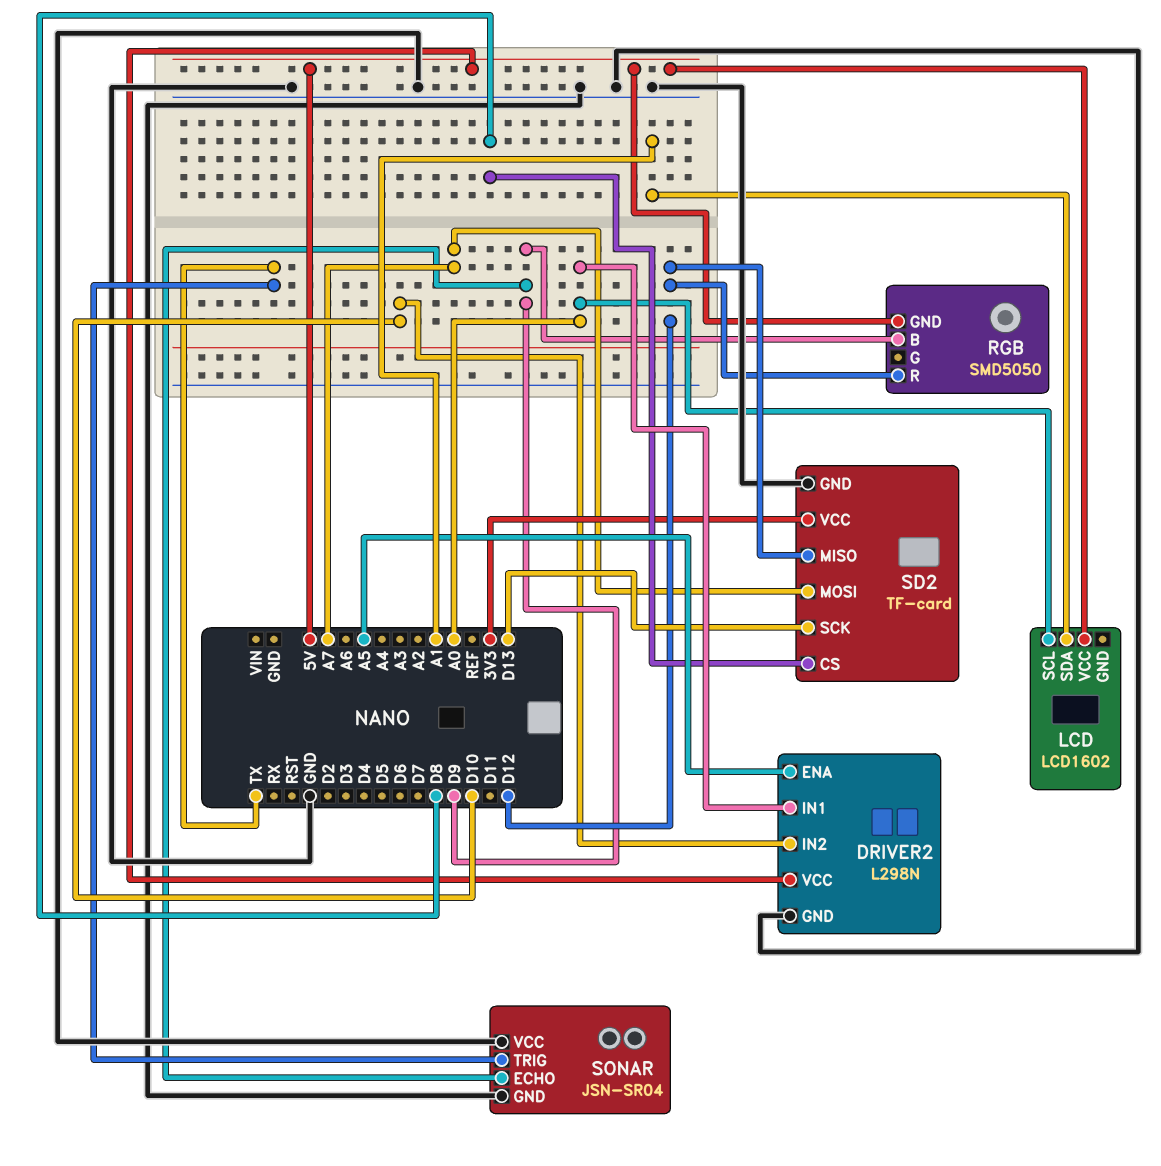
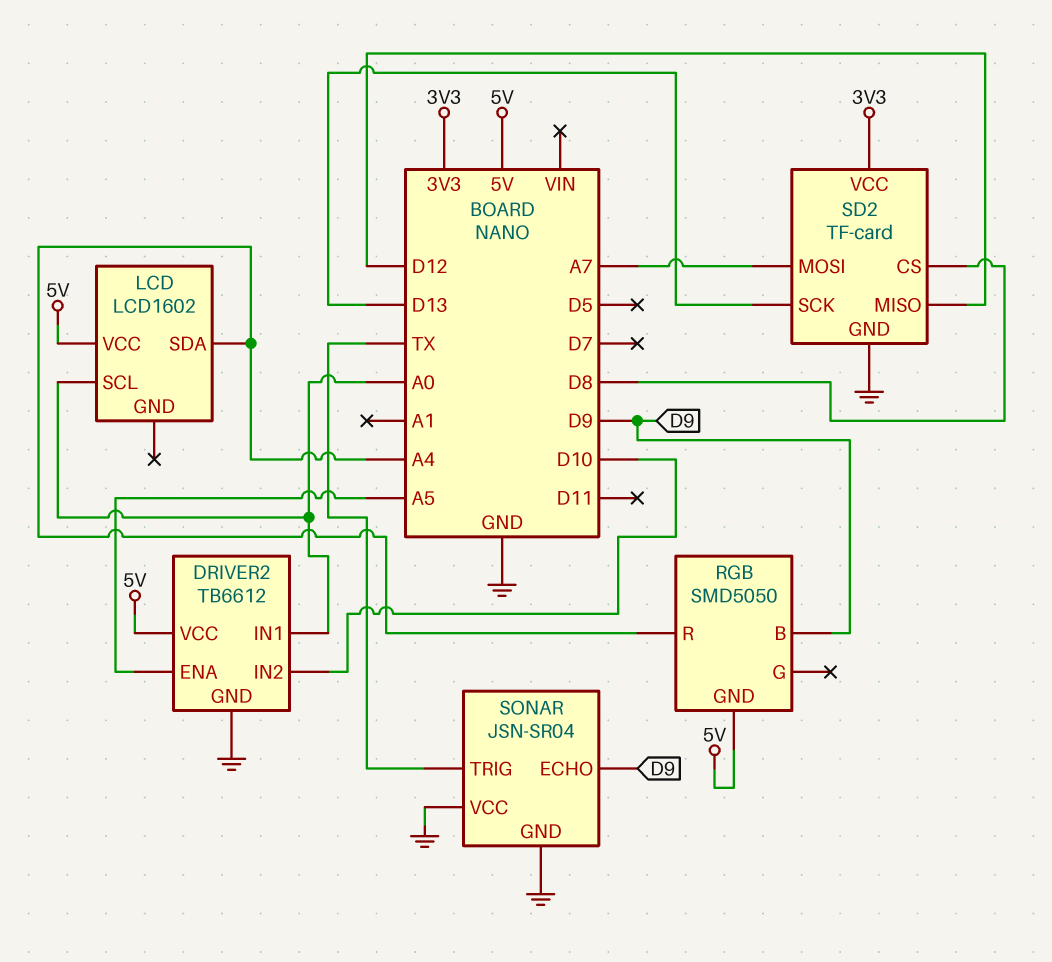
DRIVER2: L298N -> TB6612
LCD pin SDA: A1 -> A4
RGB pin R: D12 -> A4

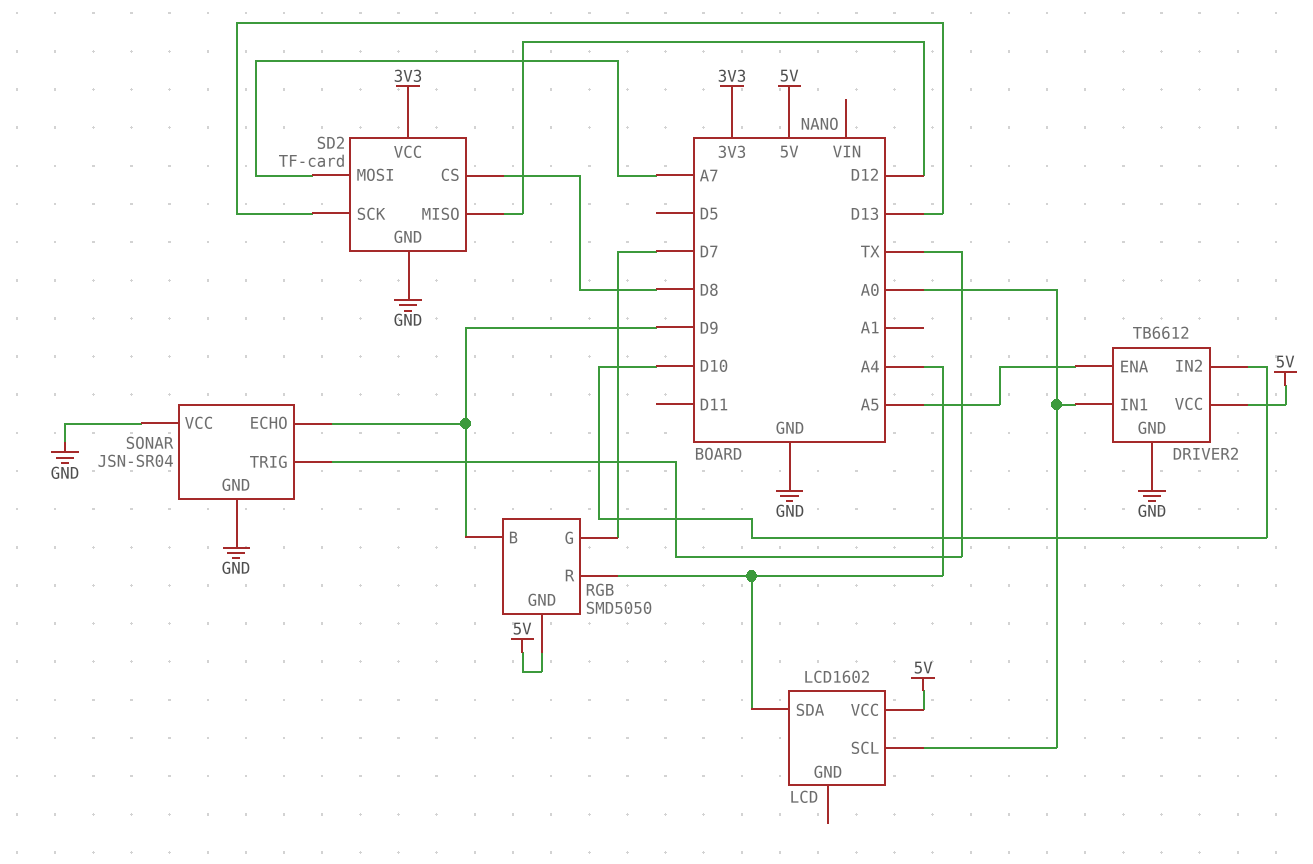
RGB pin G: none -> D7

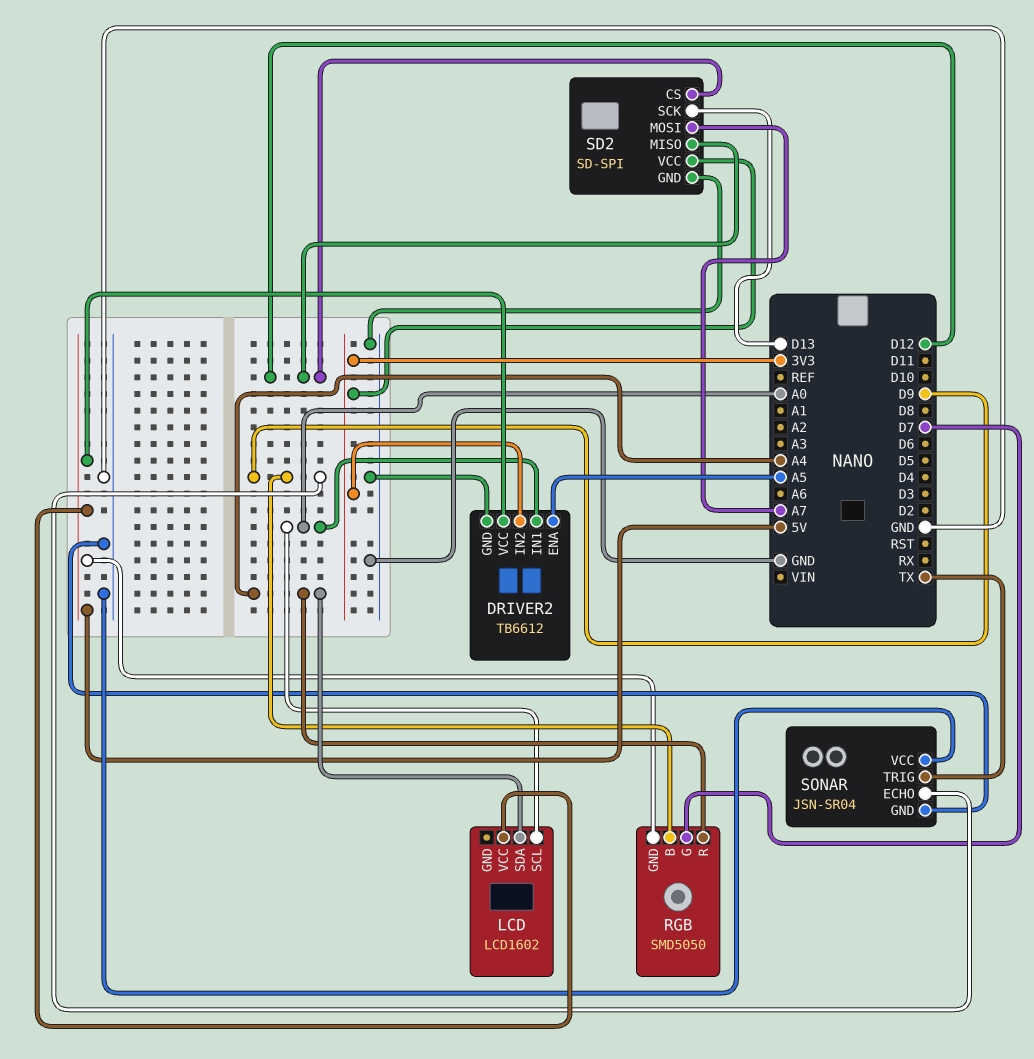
DRIVER2 pin IN2: D10 -> 3V3
SD2: TF-card -> SD-SPI
SD2 pin CS: D8 -> D12

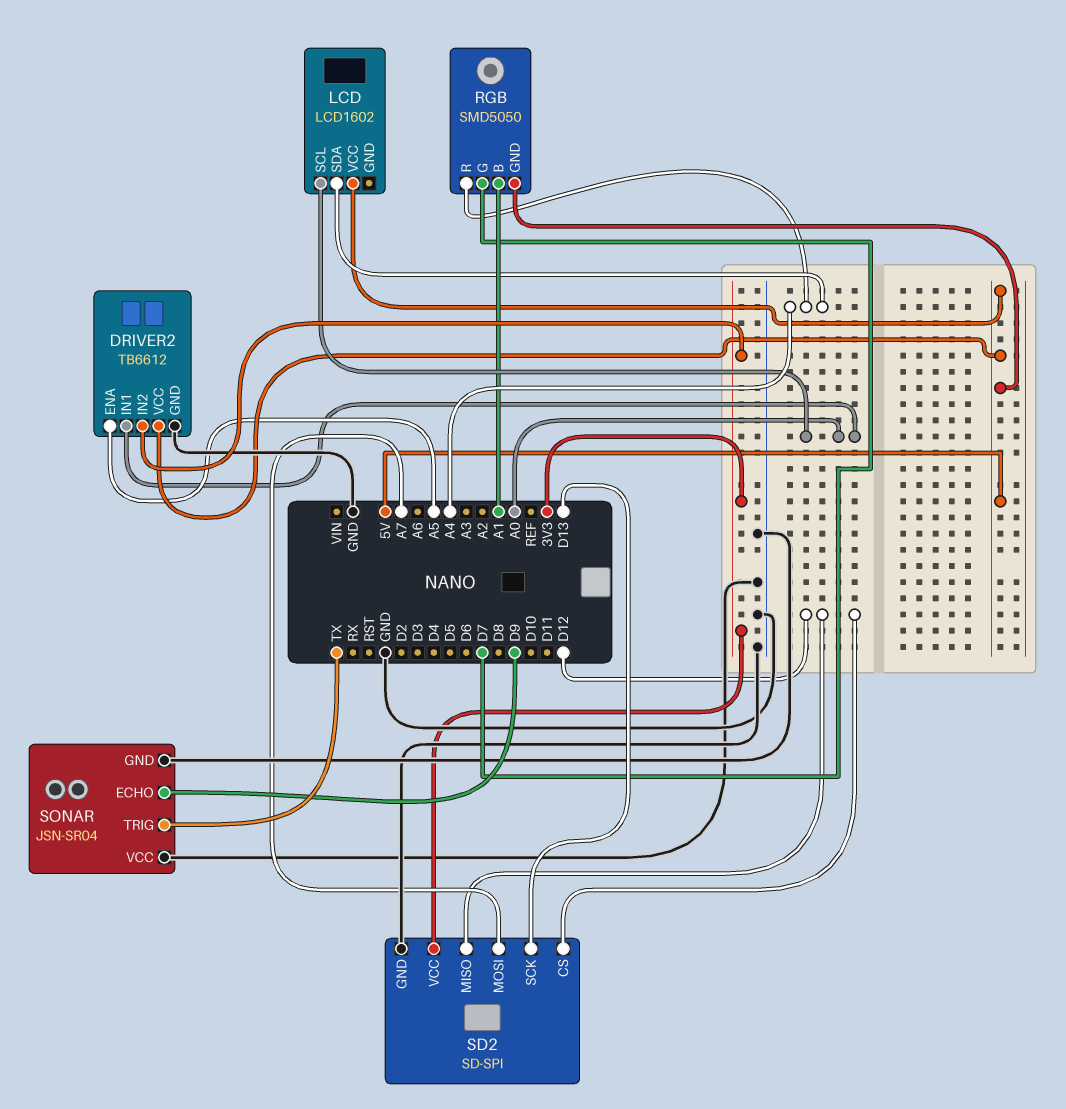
RGB pin B: D9 -> A1

